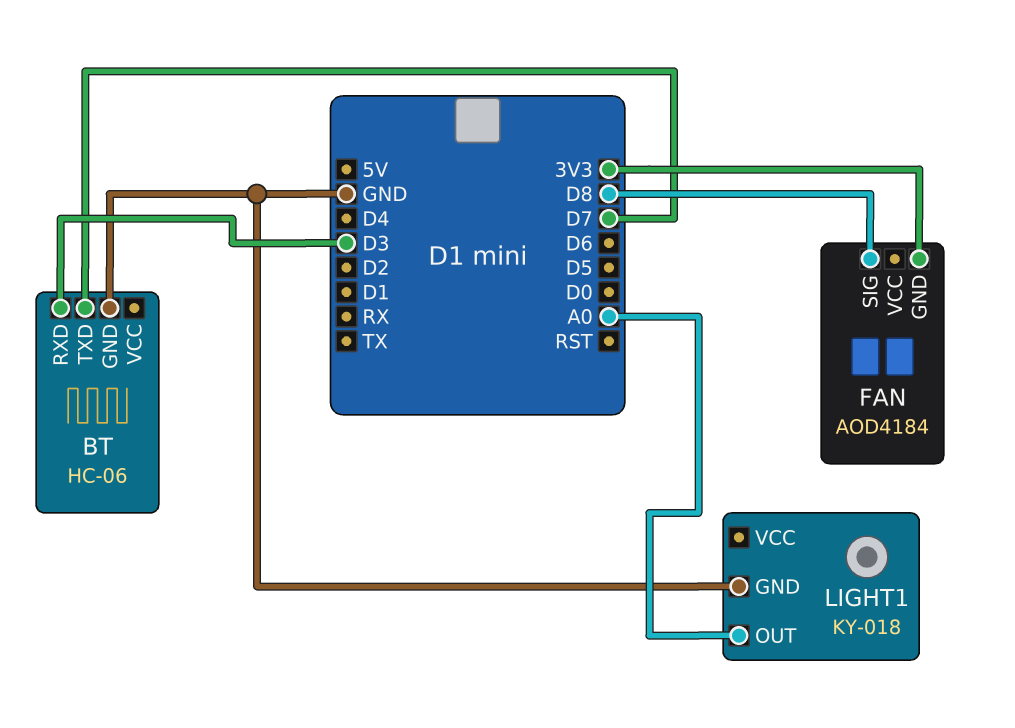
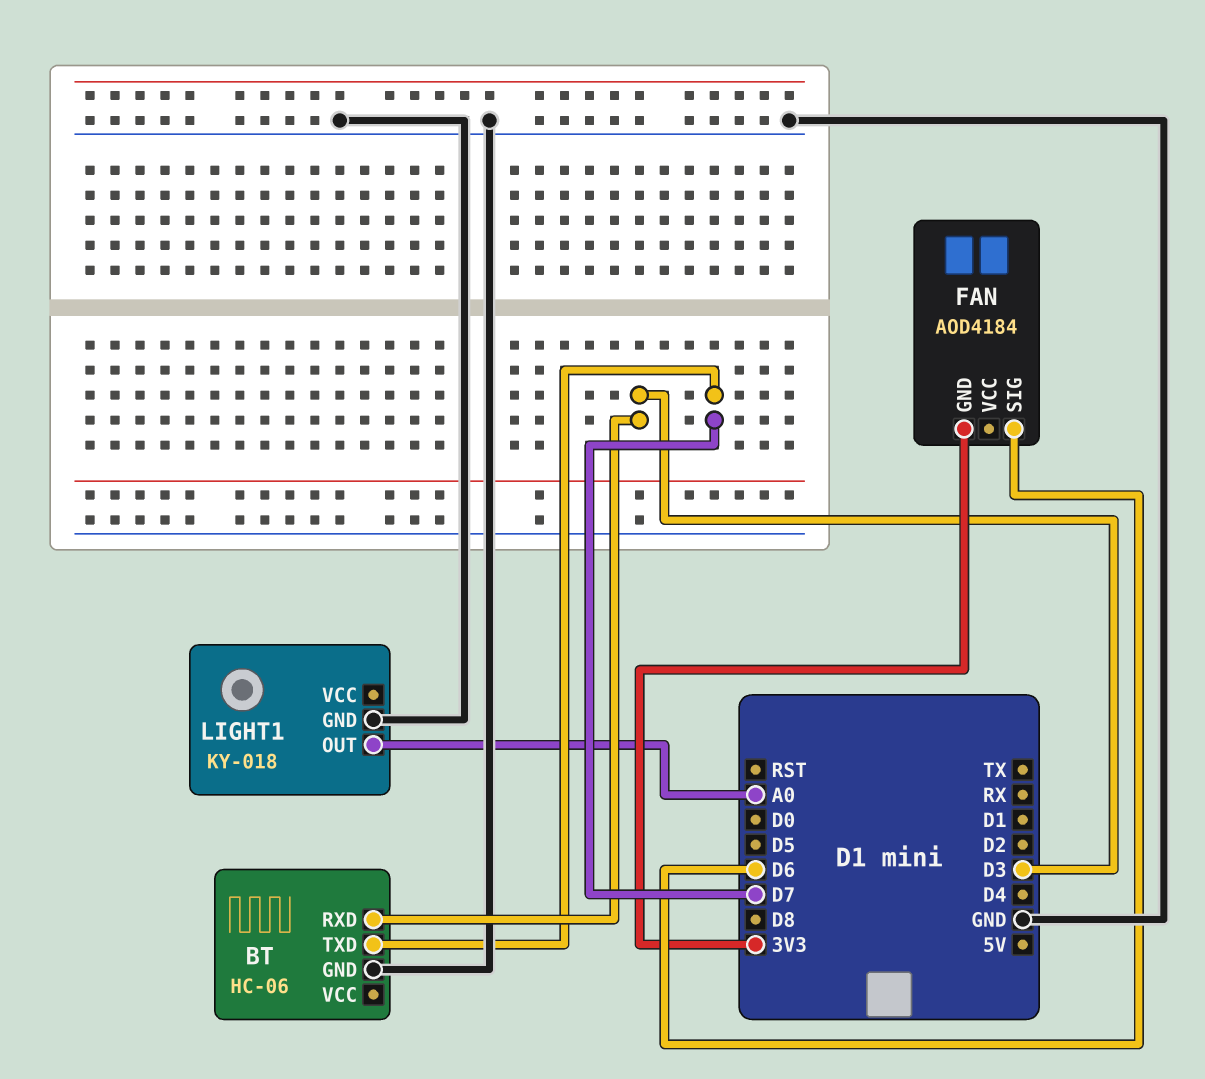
FAN pin SIG: D8 -> D6

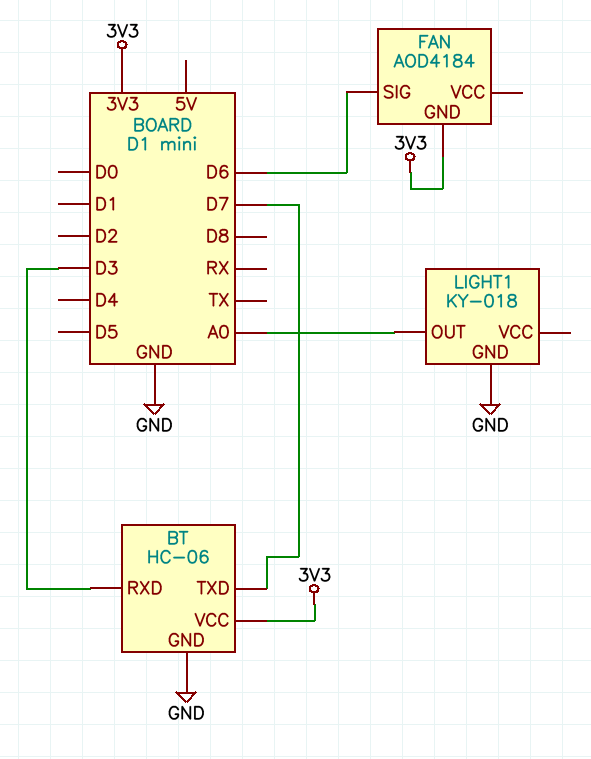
BT pin VCC: none -> 3V3

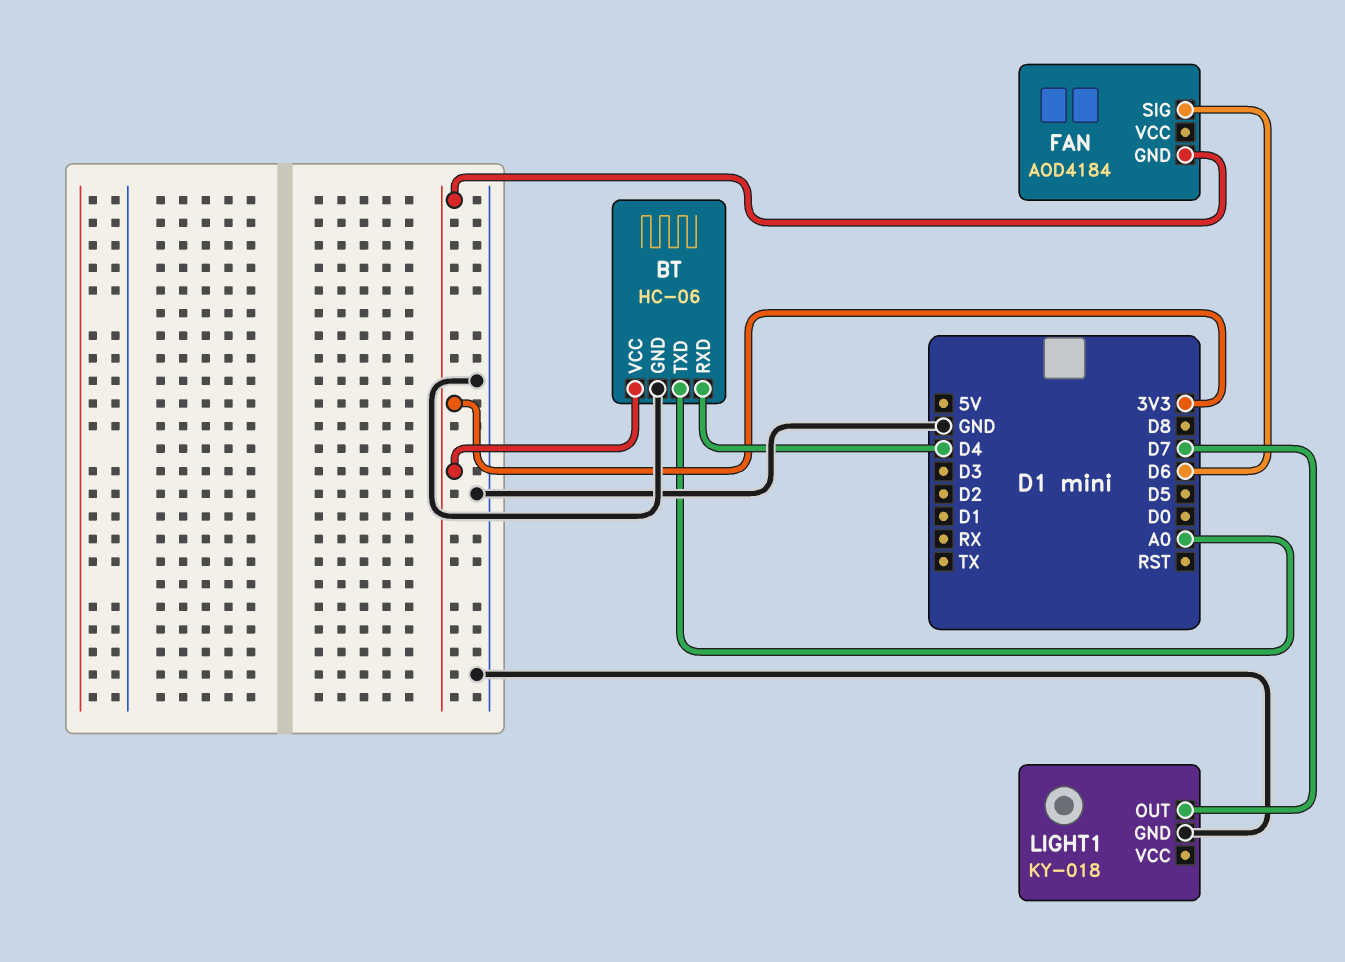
BT pin RXD: D3 -> D4
BT pin TXD: D7 -> A0
LIGHT1 pin OUT: A0 -> D7

